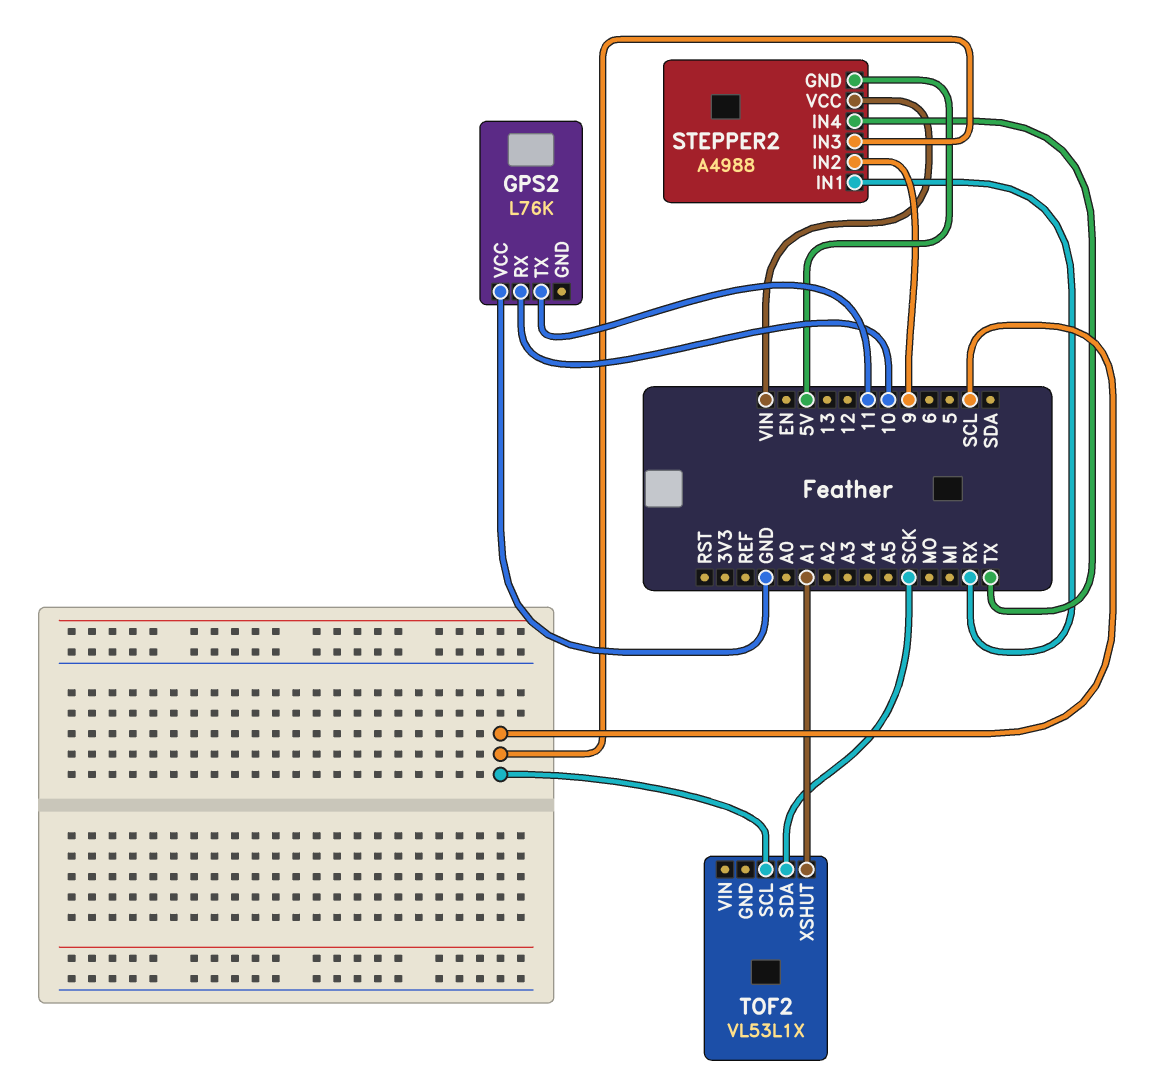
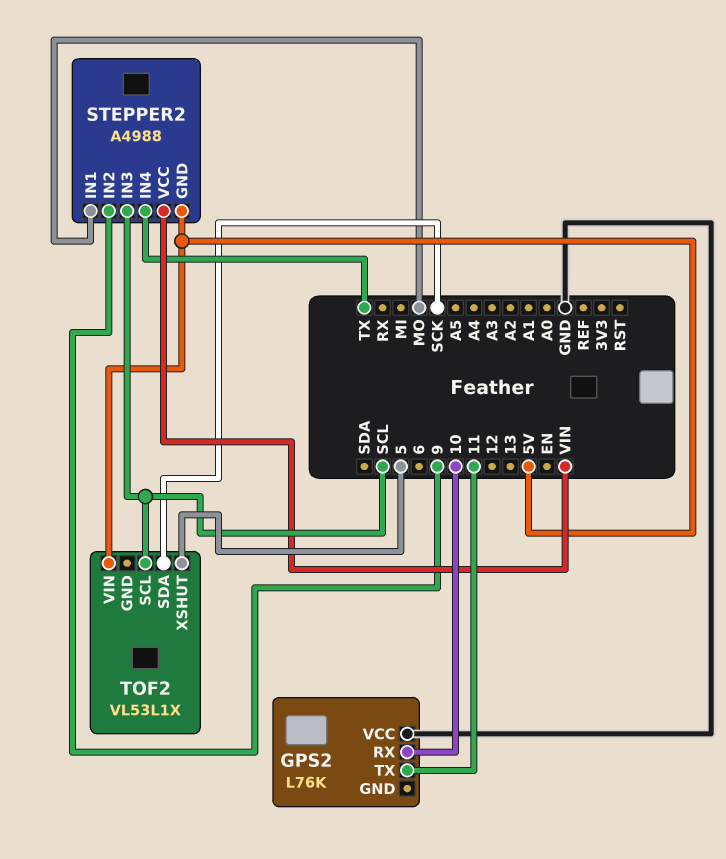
STEPPER2 pin IN1: RX -> MO
TOF2 pin VIN: none -> 5V
TOF2 pin XSHUT: A1 -> 5

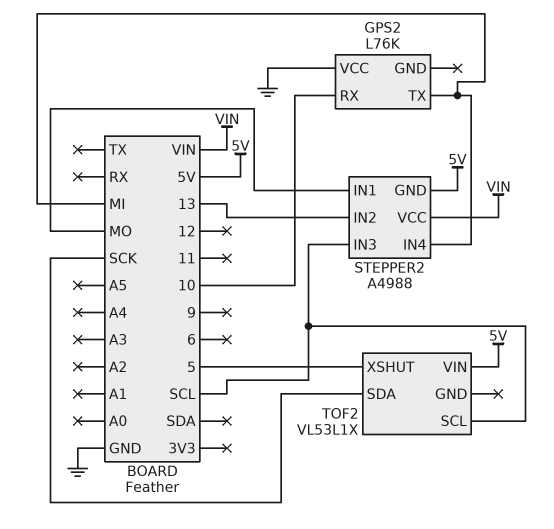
GPS2 pin TX: 11 -> MI
STEPPER2 pin IN2: 9 -> 13
STEPPER2 pin IN4: TX -> MI

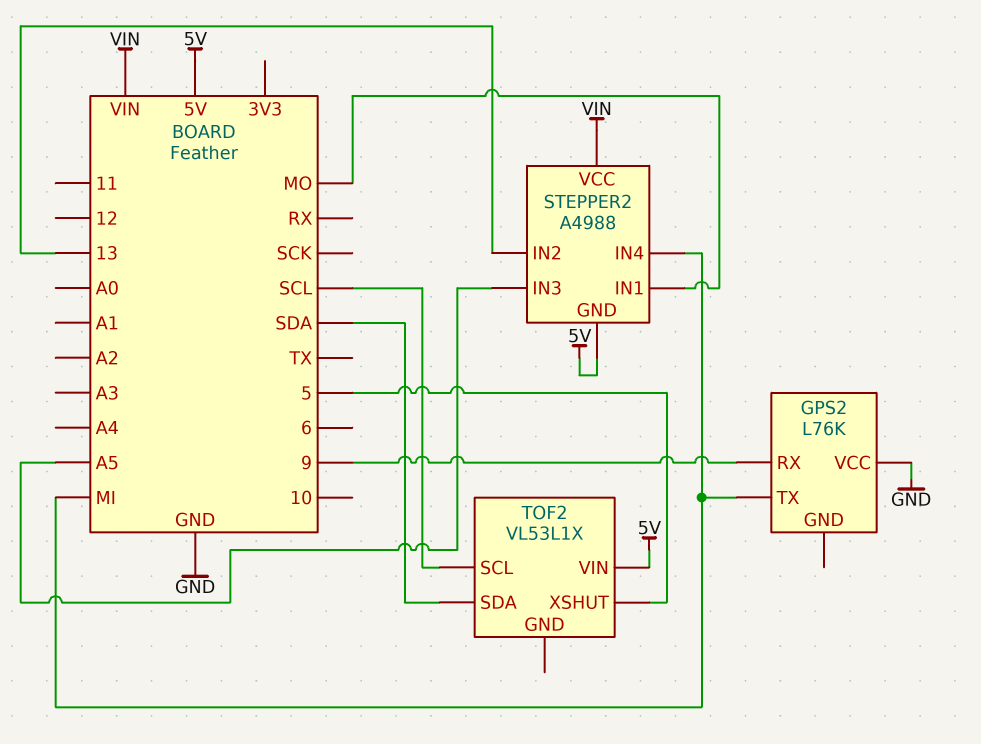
GPS2 pin RX: 10 -> 9
STEPPER2 pin IN3: SCL -> A5
TOF2 pin SDA: SCK -> SDA

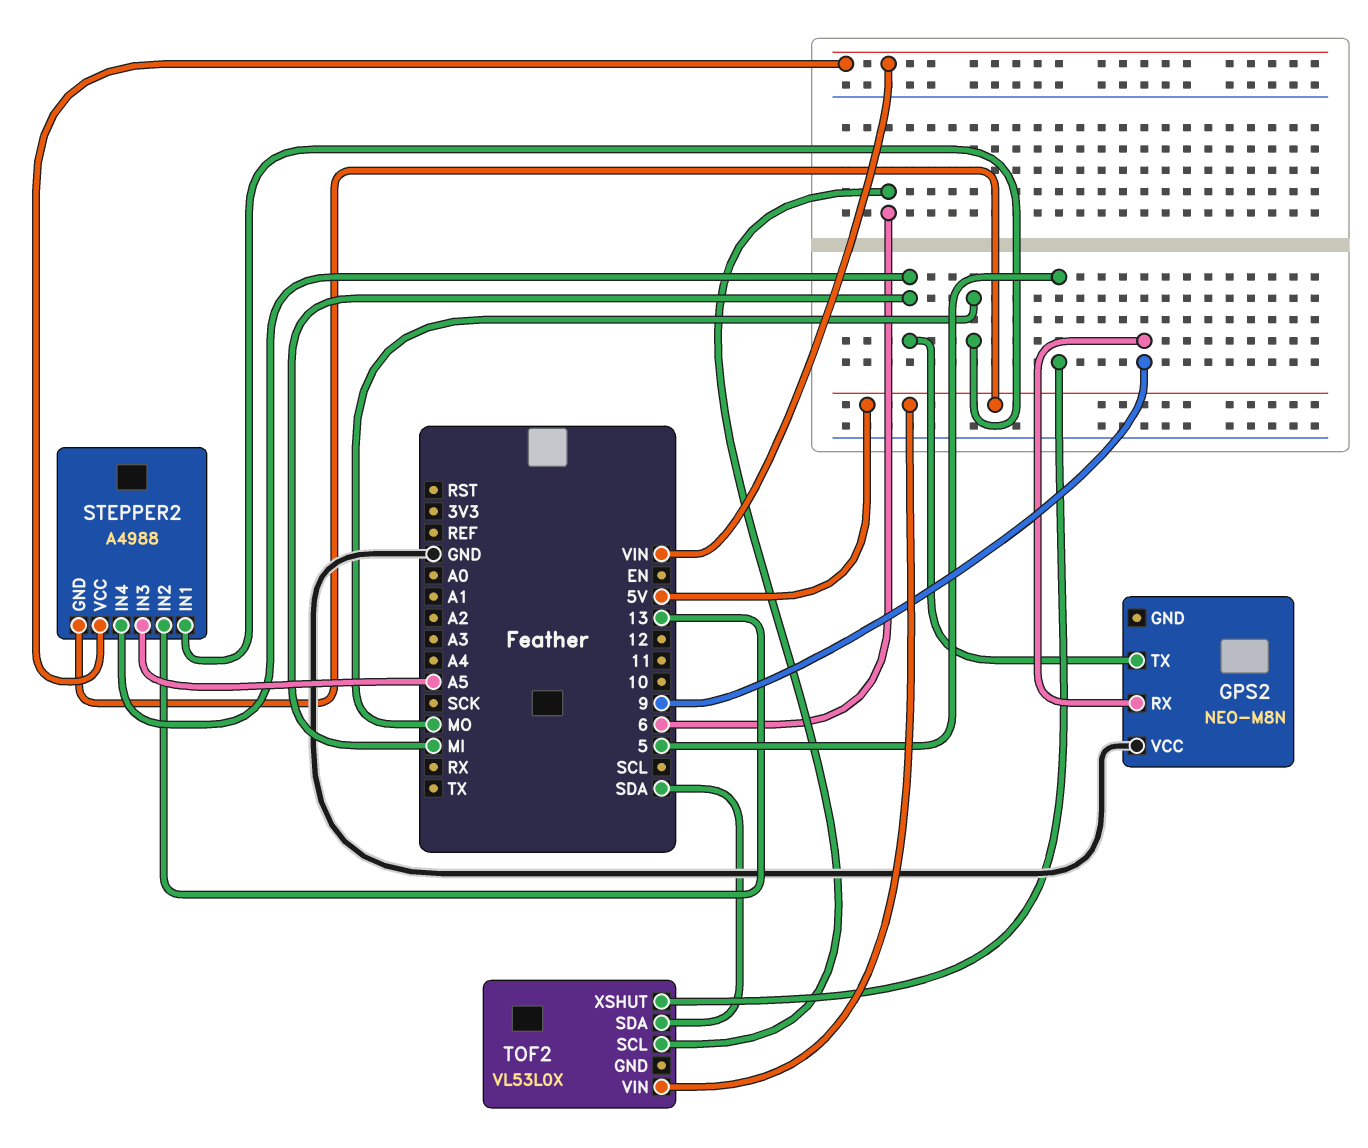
GPS2: L76K -> NEO-M8N
TOF2: VL53L1X -> VL53L0X
TOF2 pin SCL: SCL -> 6

